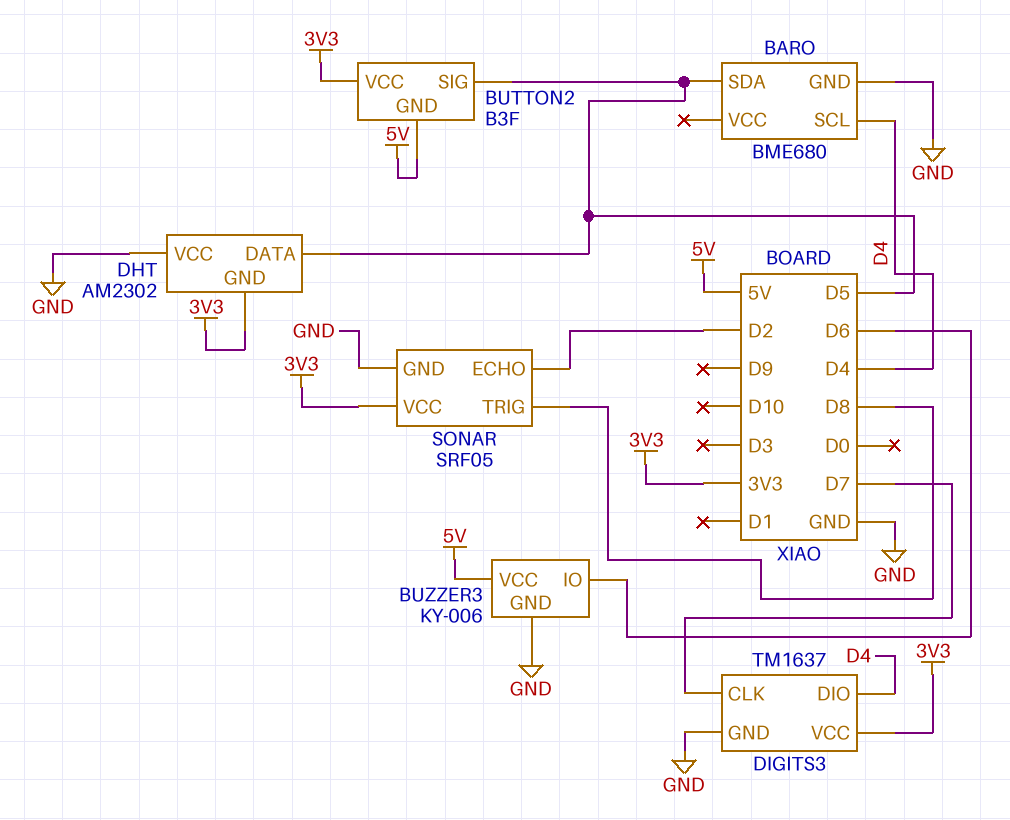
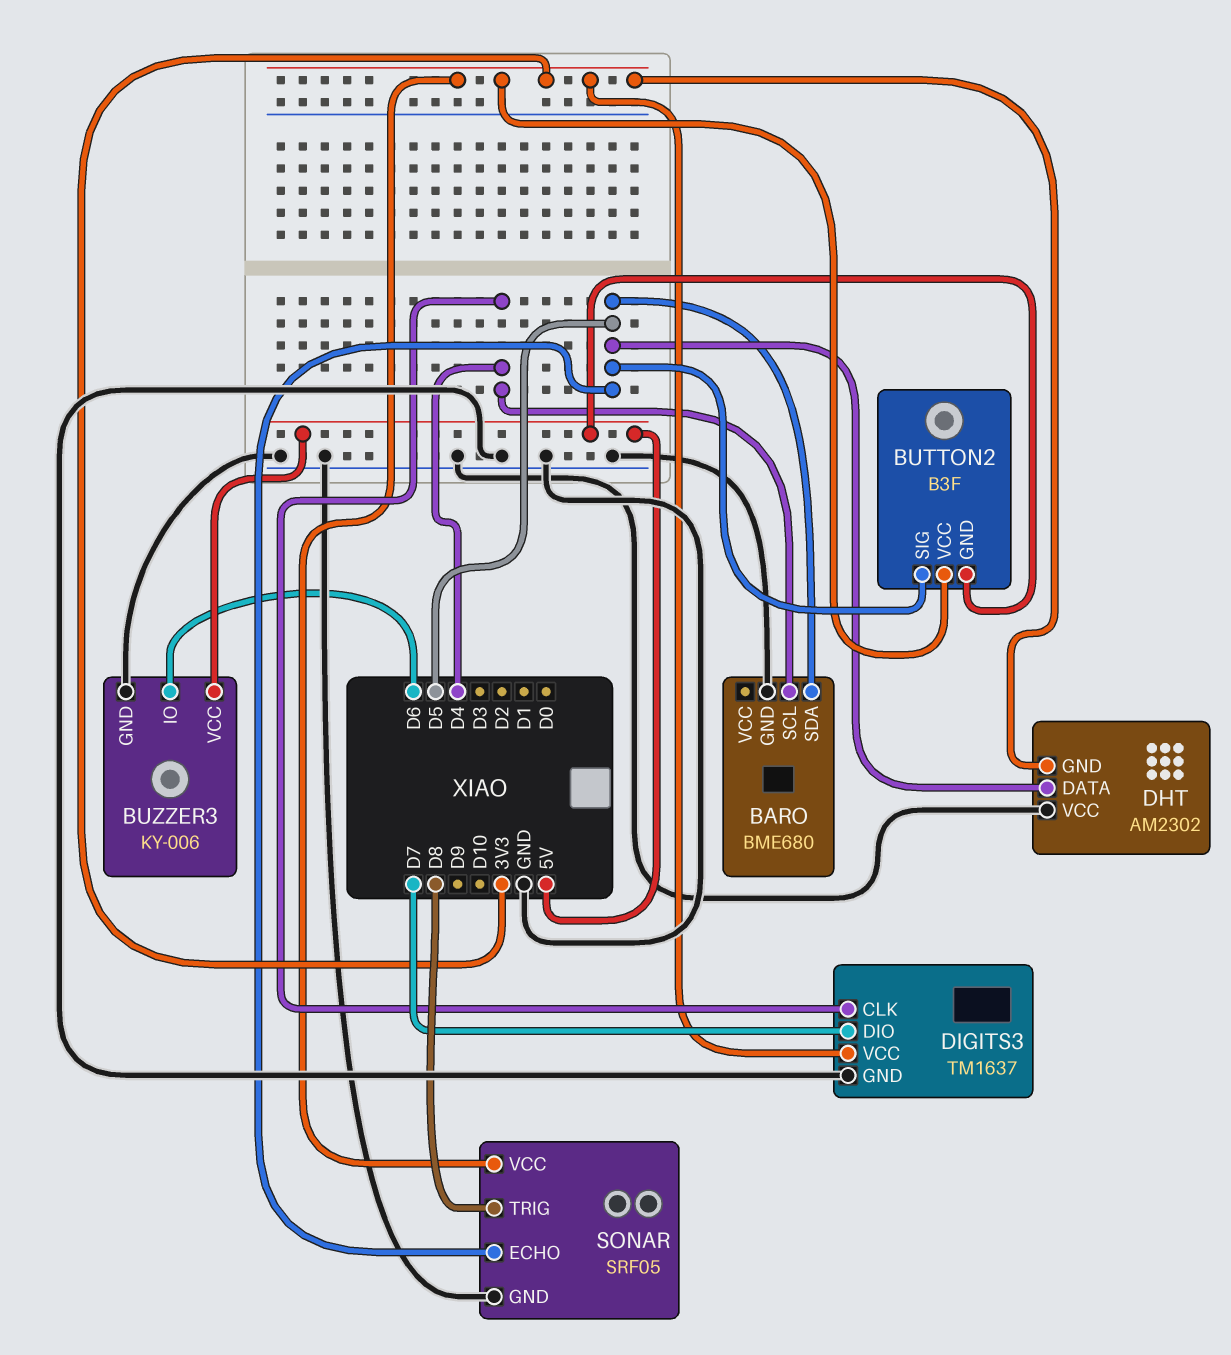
DIGITS3 pin CLK: D7 -> D4
DIGITS3 pin DIO: D4 -> D7
SONAR pin ECHO: D2 -> D5

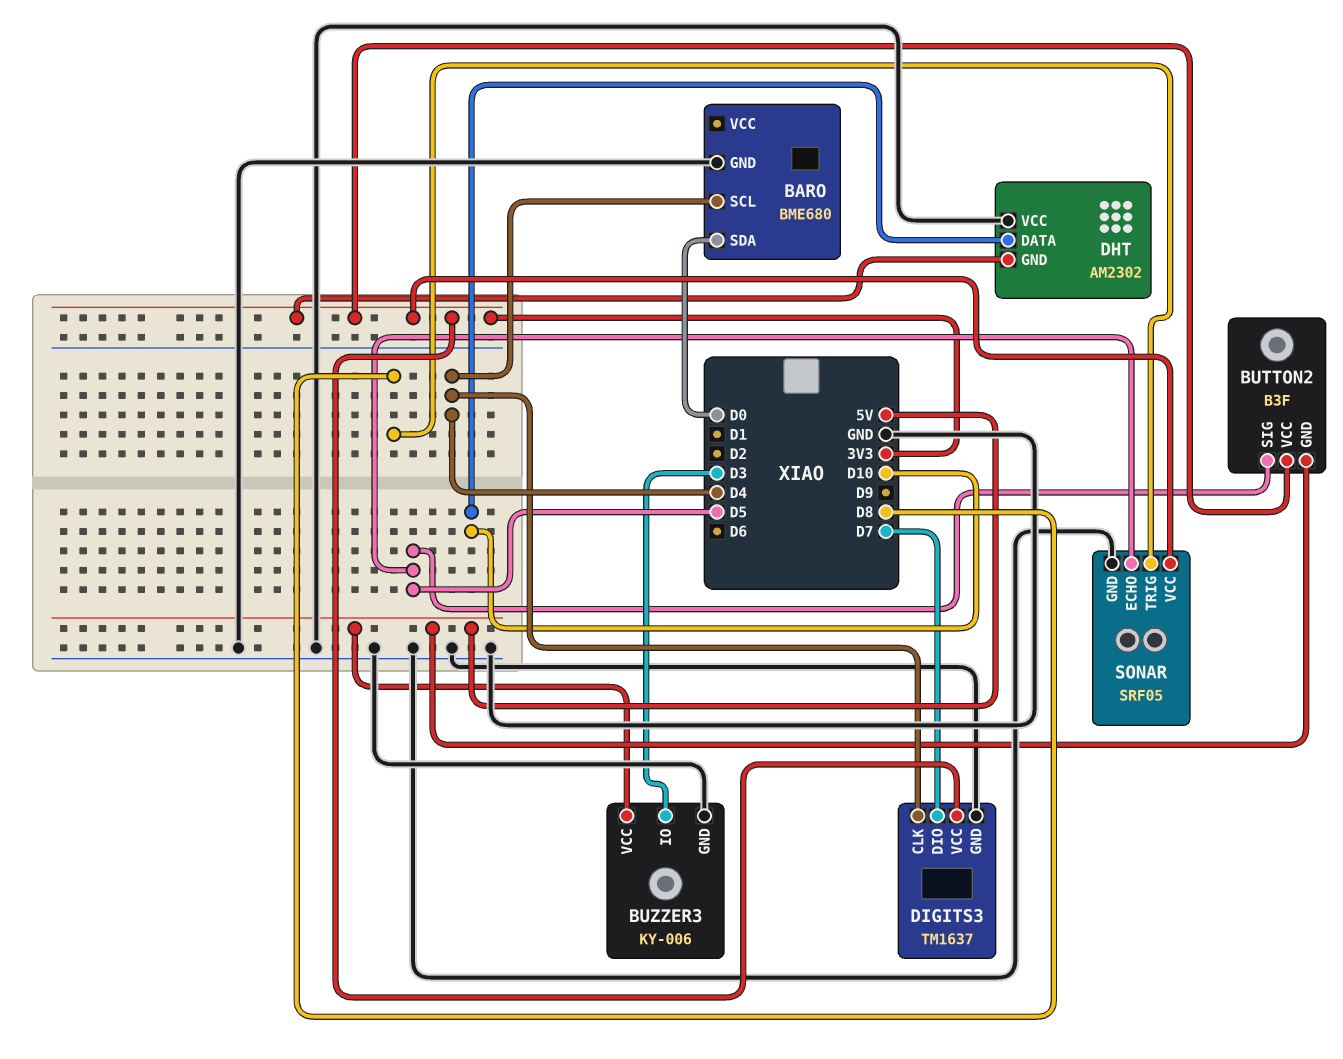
BARO pin SDA: D5 -> D0
BUZZER3 pin IO: D6 -> D3
DHT pin DATA: D5 -> D10

